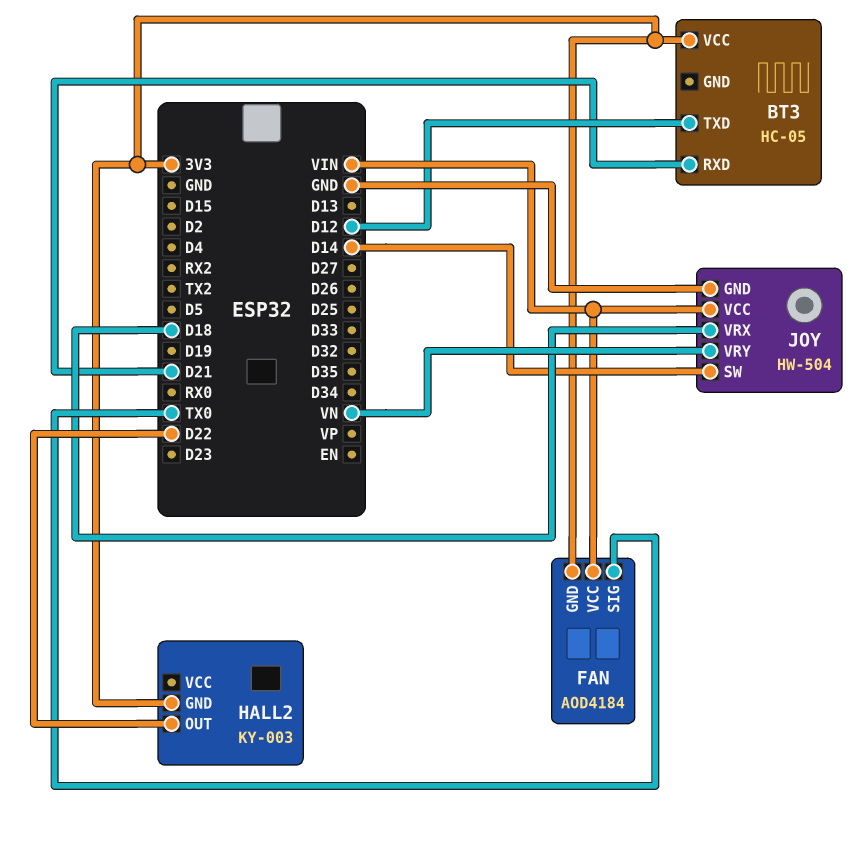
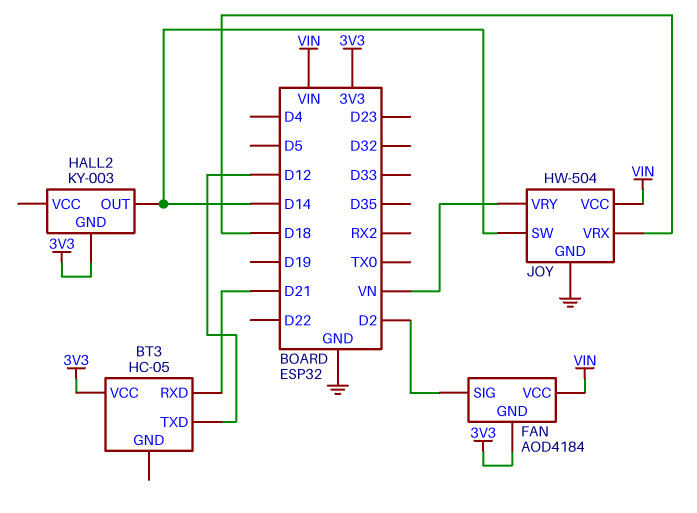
FAN pin SIG: TX0 -> D2
HALL2 pin OUT: D22 -> D14

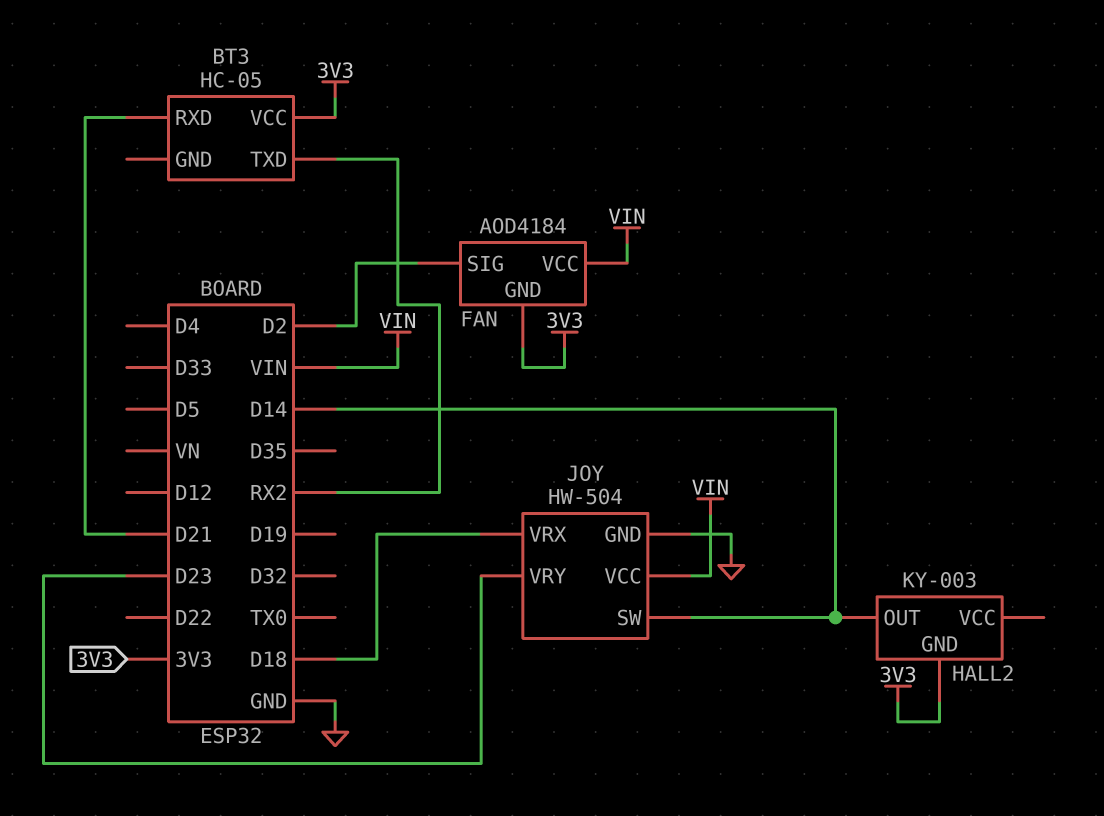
BT3 pin TXD: D12 -> RX2
JOY pin VRY: VN -> D23

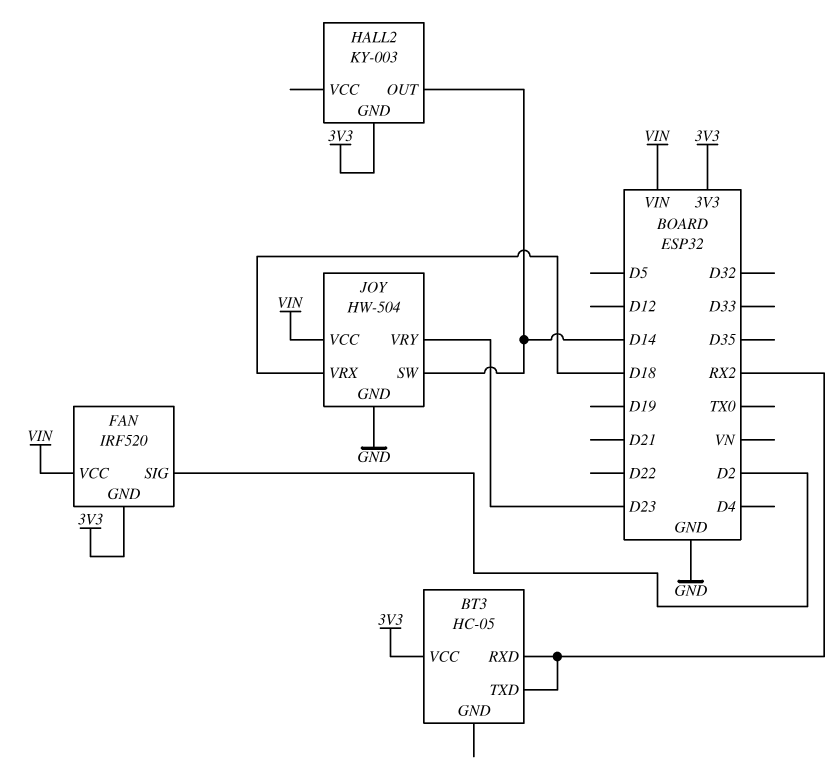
BT3 pin RXD: D21 -> RX2
FAN: AOD4184 -> IRF520

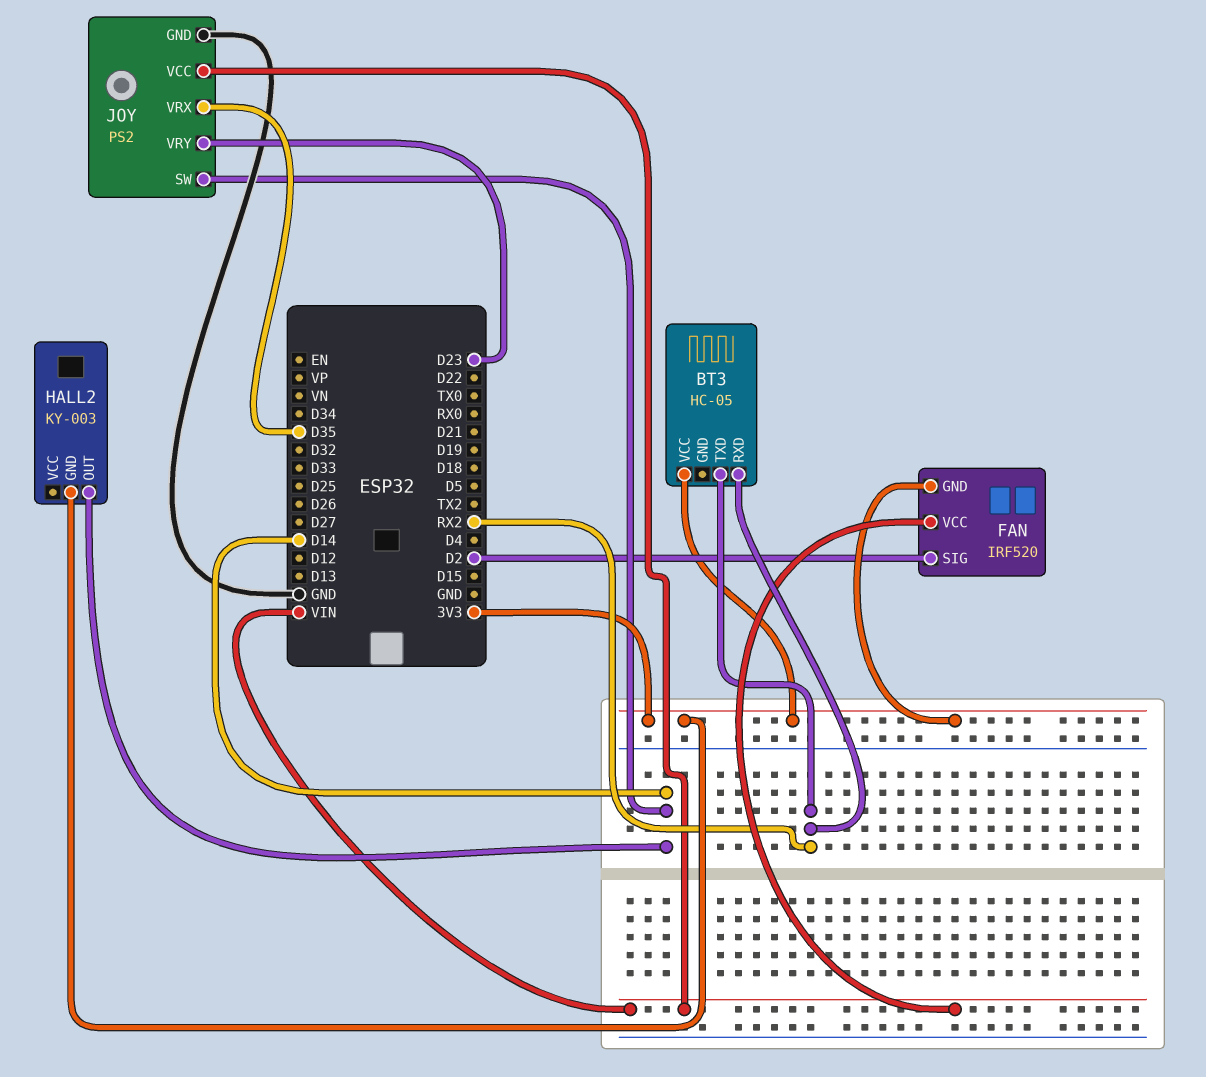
JOY: HW-504 -> PS2
JOY pin VRX: D18 -> D35

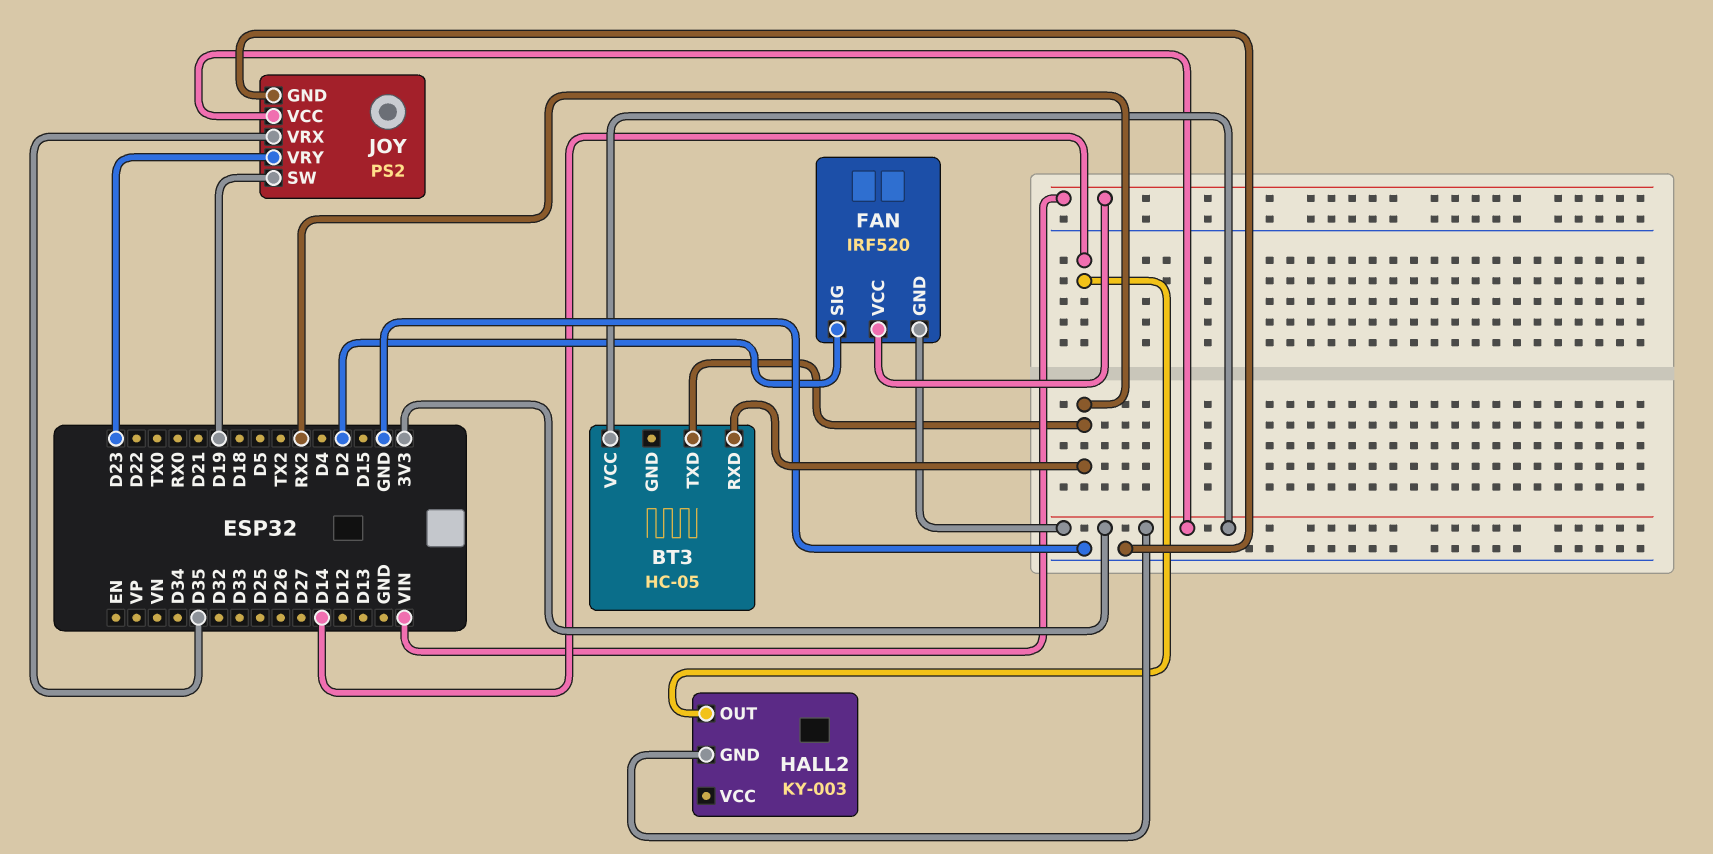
JOY pin SW: D14 -> D19
JOY pin VCC: VIN -> 3V3

